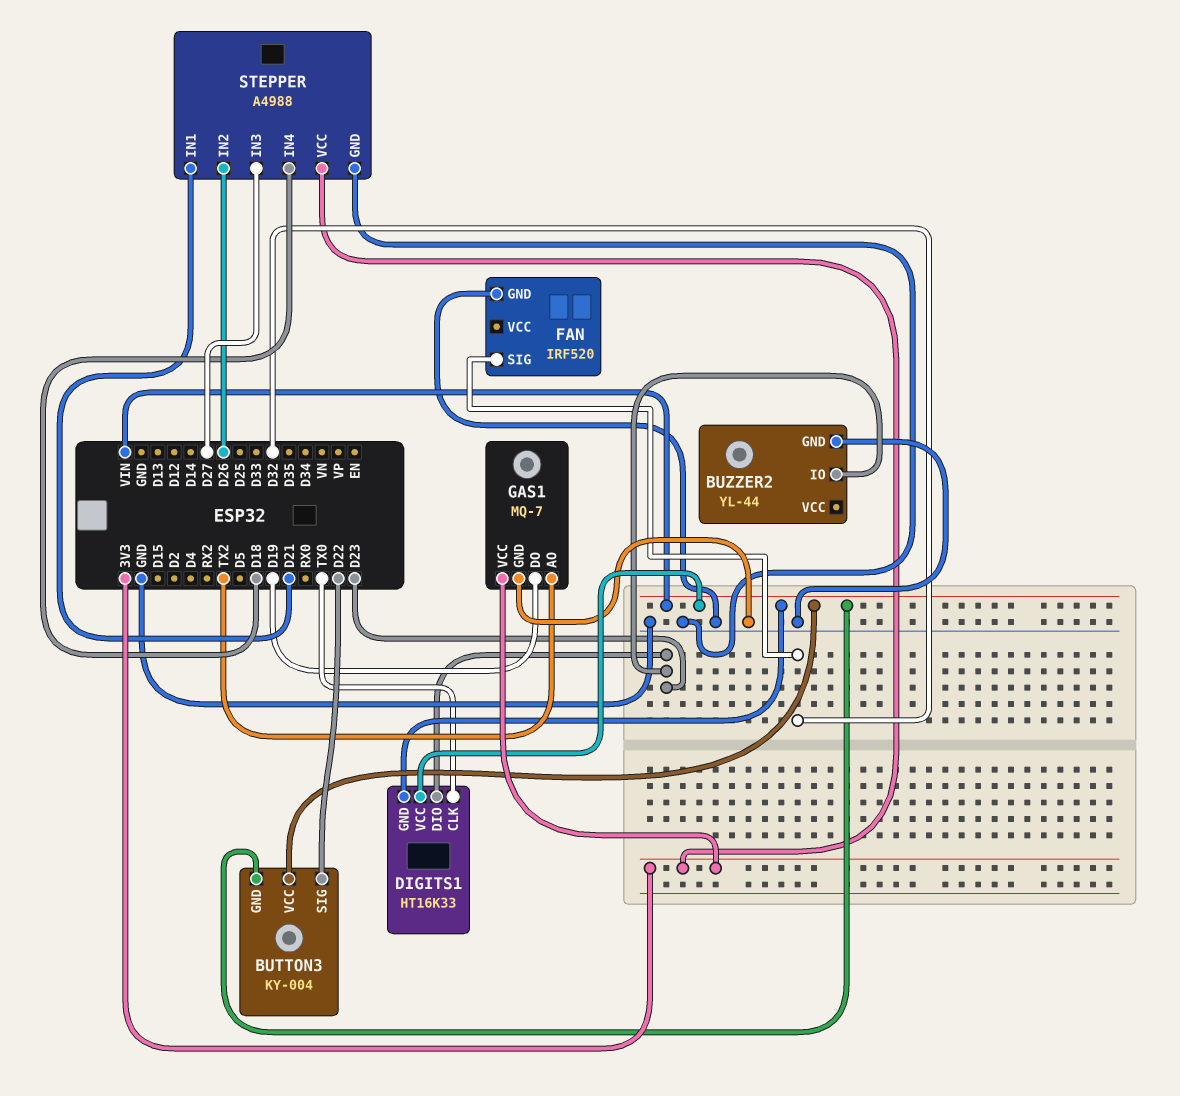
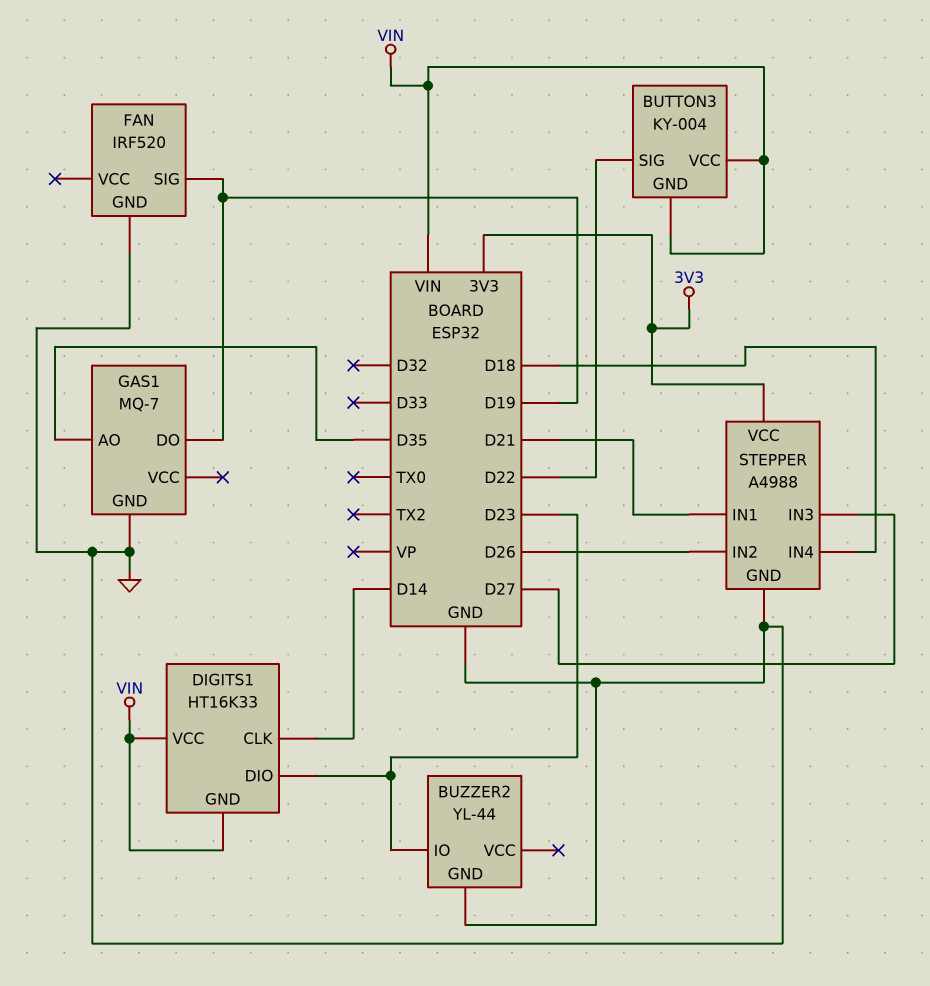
DIGITS1 pin CLK: TX0 -> D14
FAN pin SIG: D32 -> D19
GAS1 pin AO: TX2 -> D35
GAS1 pin VCC: 3V3 -> none

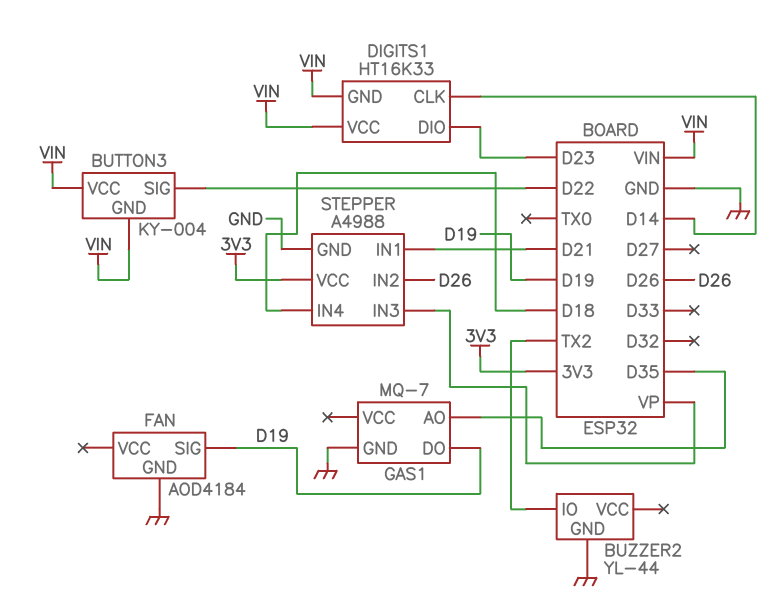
BUZZER2 pin IO: D23 -> TX2
FAN: IRF520 -> AOD4184
STEPPER pin IN3: D27 -> VP

